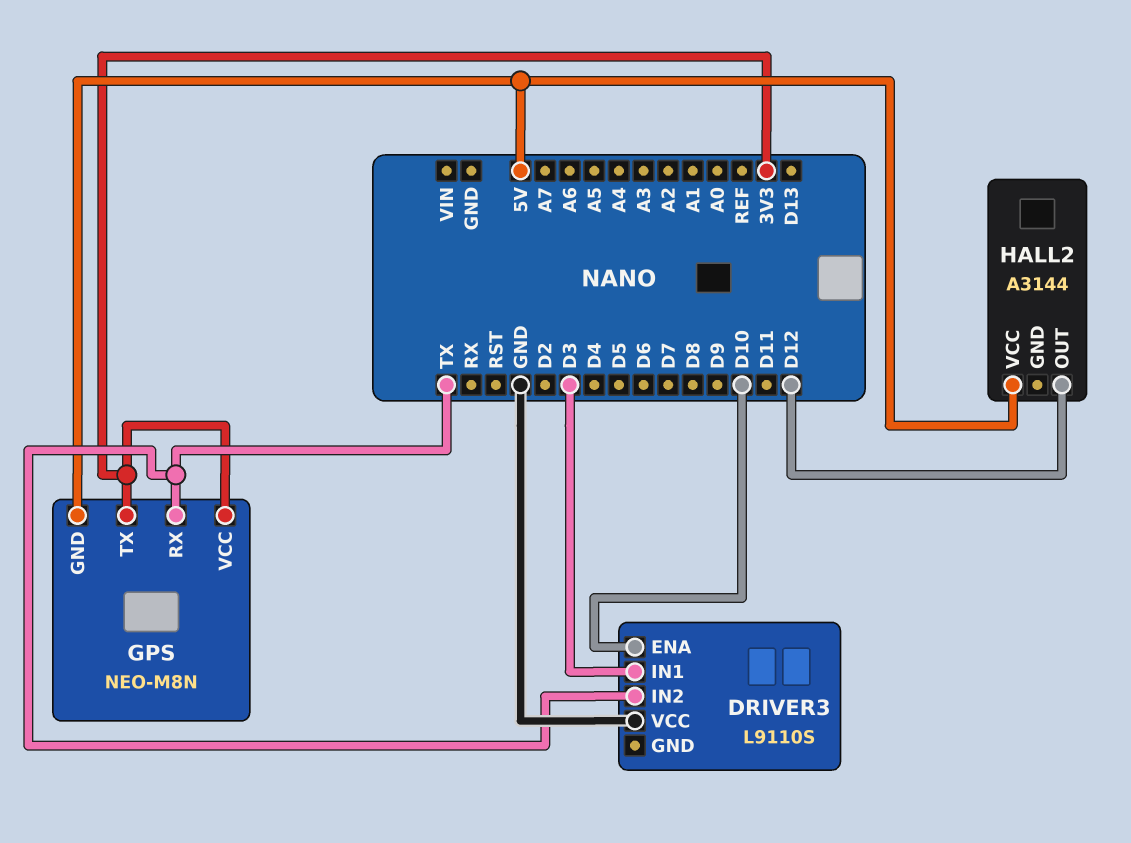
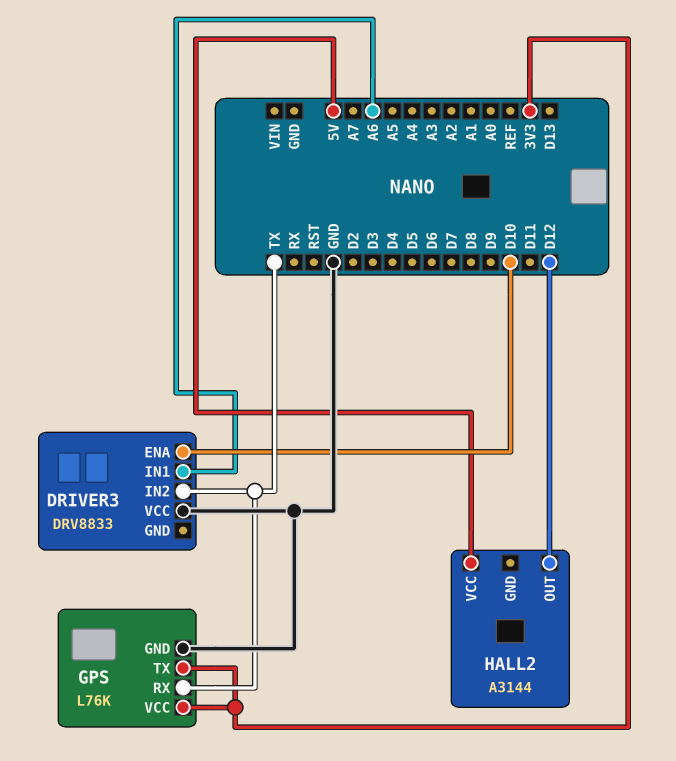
DRIVER3: L9110S -> DRV8833
DRIVER3 pin IN1: D3 -> A6
GPS: NEO-M8N -> L76K
GPS pin GND: 5V -> GND

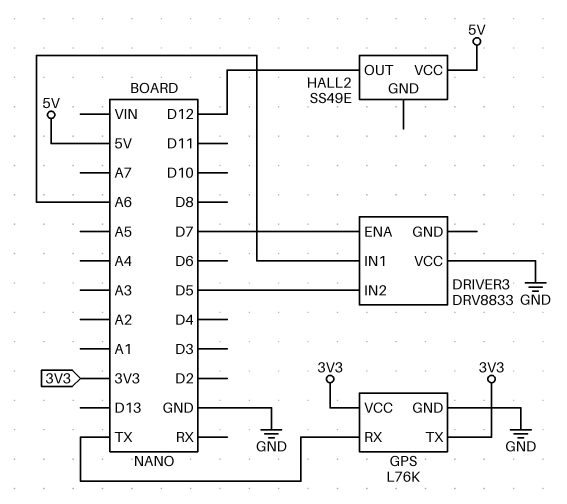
DRIVER3 pin ENA: D10 -> D7
DRIVER3 pin IN2: TX -> D5
HALL2: A3144 -> SS49E

